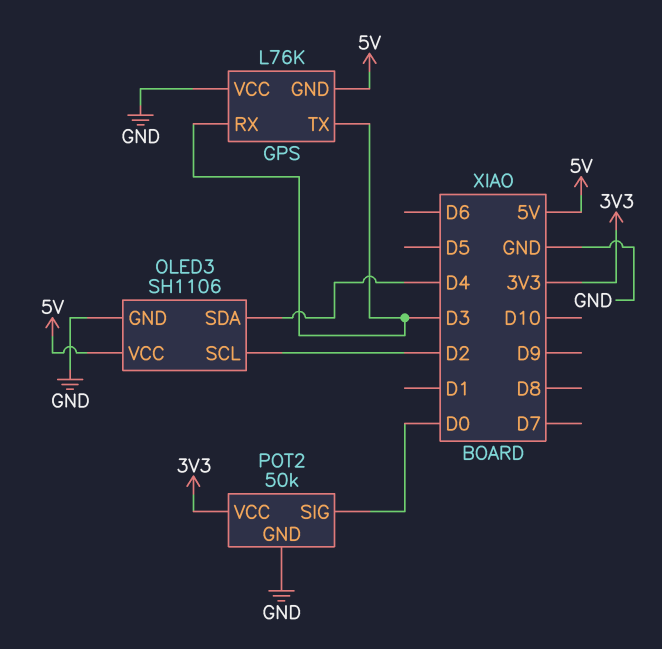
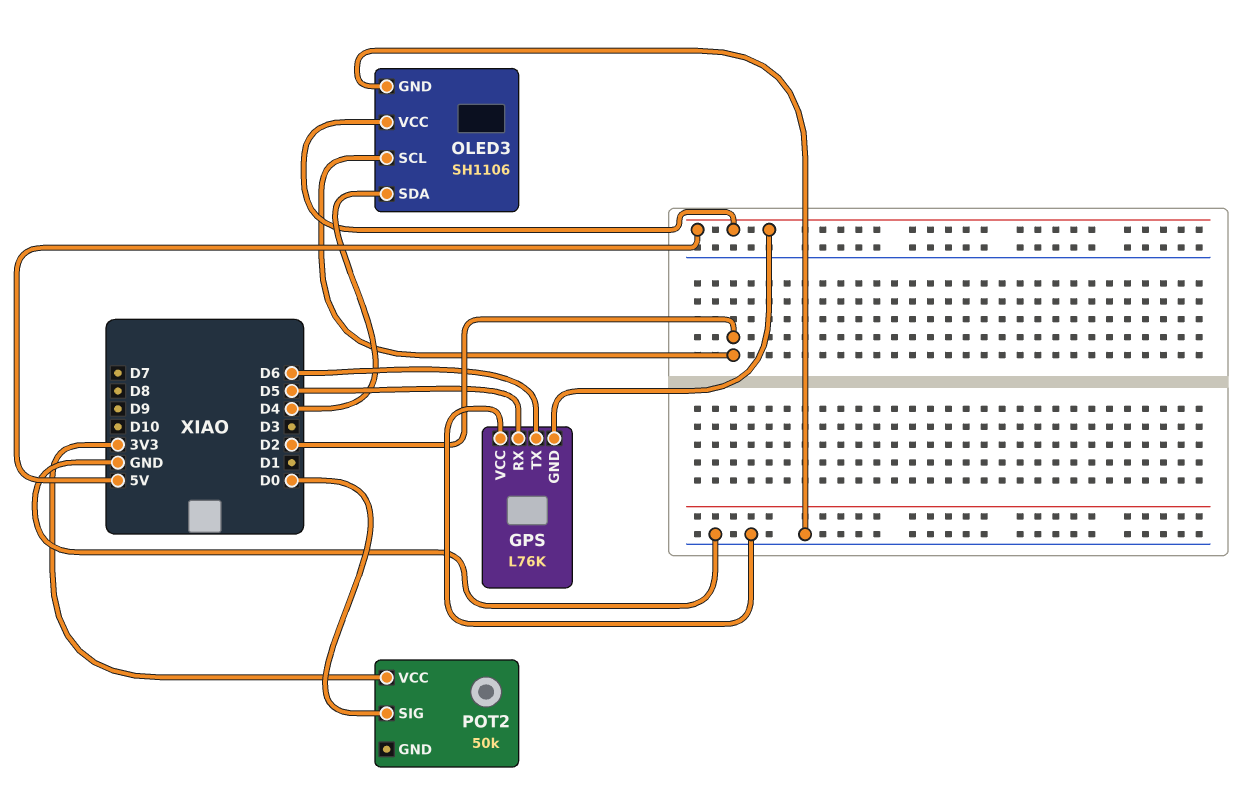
GPS pin RX: D3 -> D5
GPS pin TX: D3 -> D6
POT2 pin GND: GND -> none

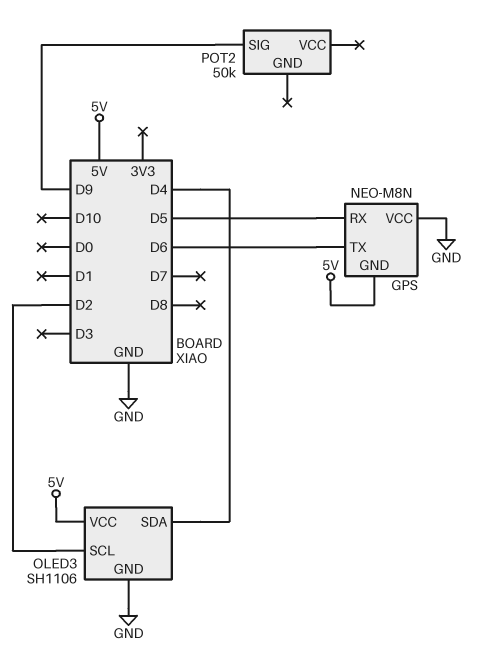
GPS: L76K -> NEO-M8N
POT2 pin SIG: D0 -> D9
POT2 pin VCC: 3V3 -> none

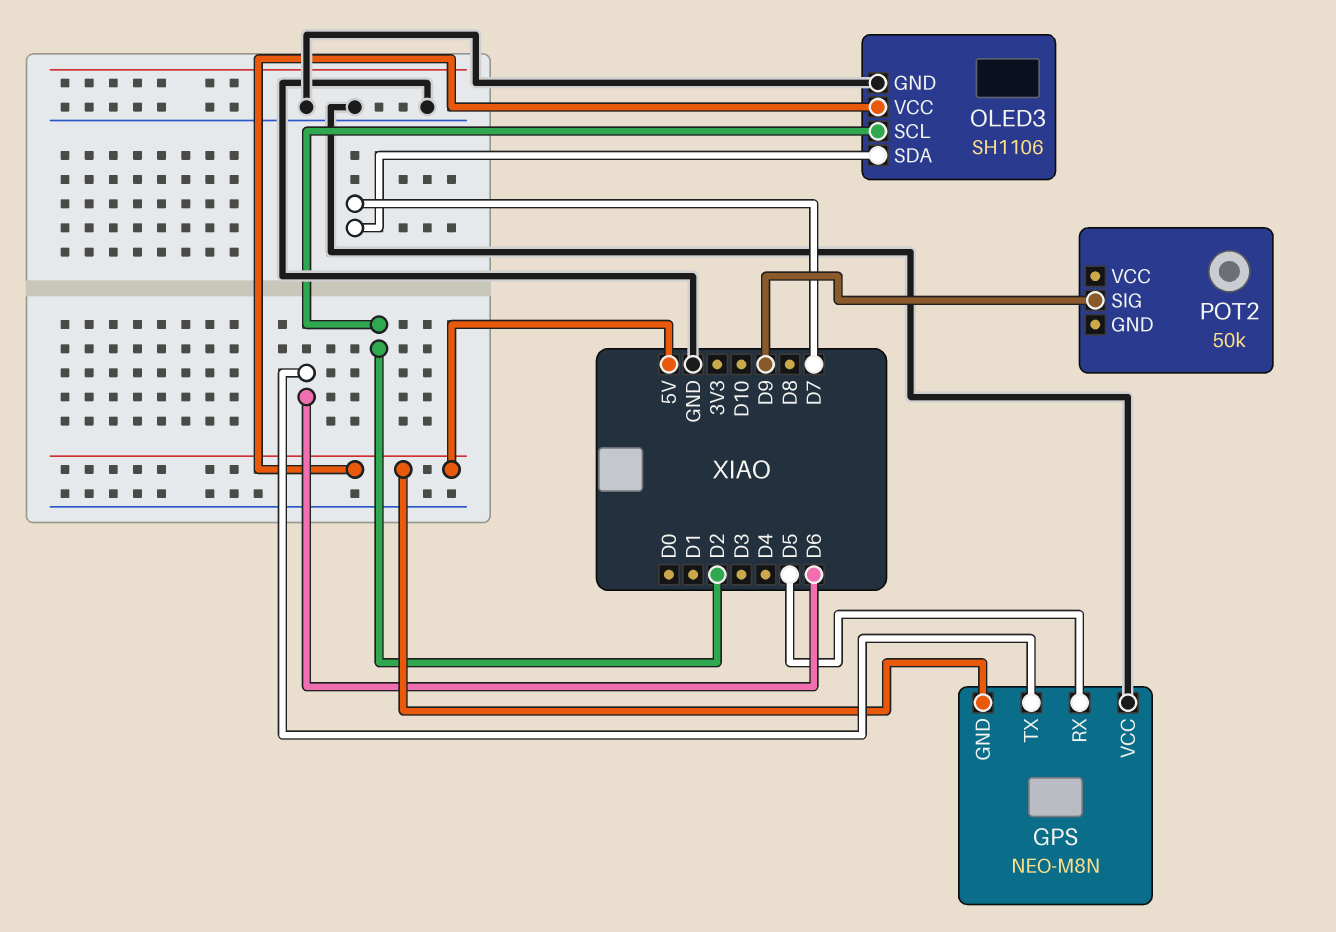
OLED3 pin SDA: D4 -> D7

